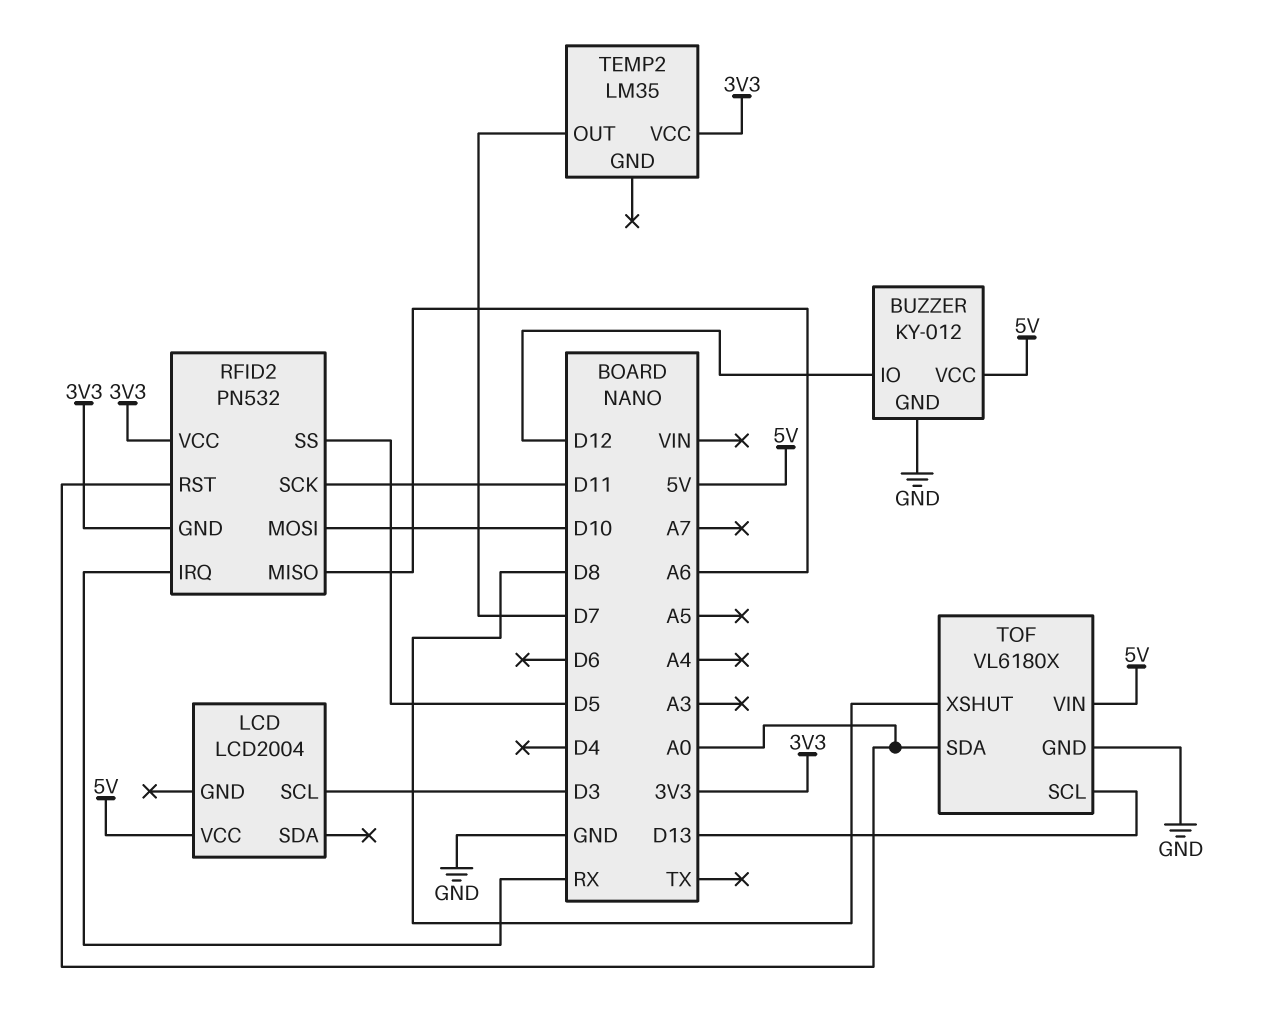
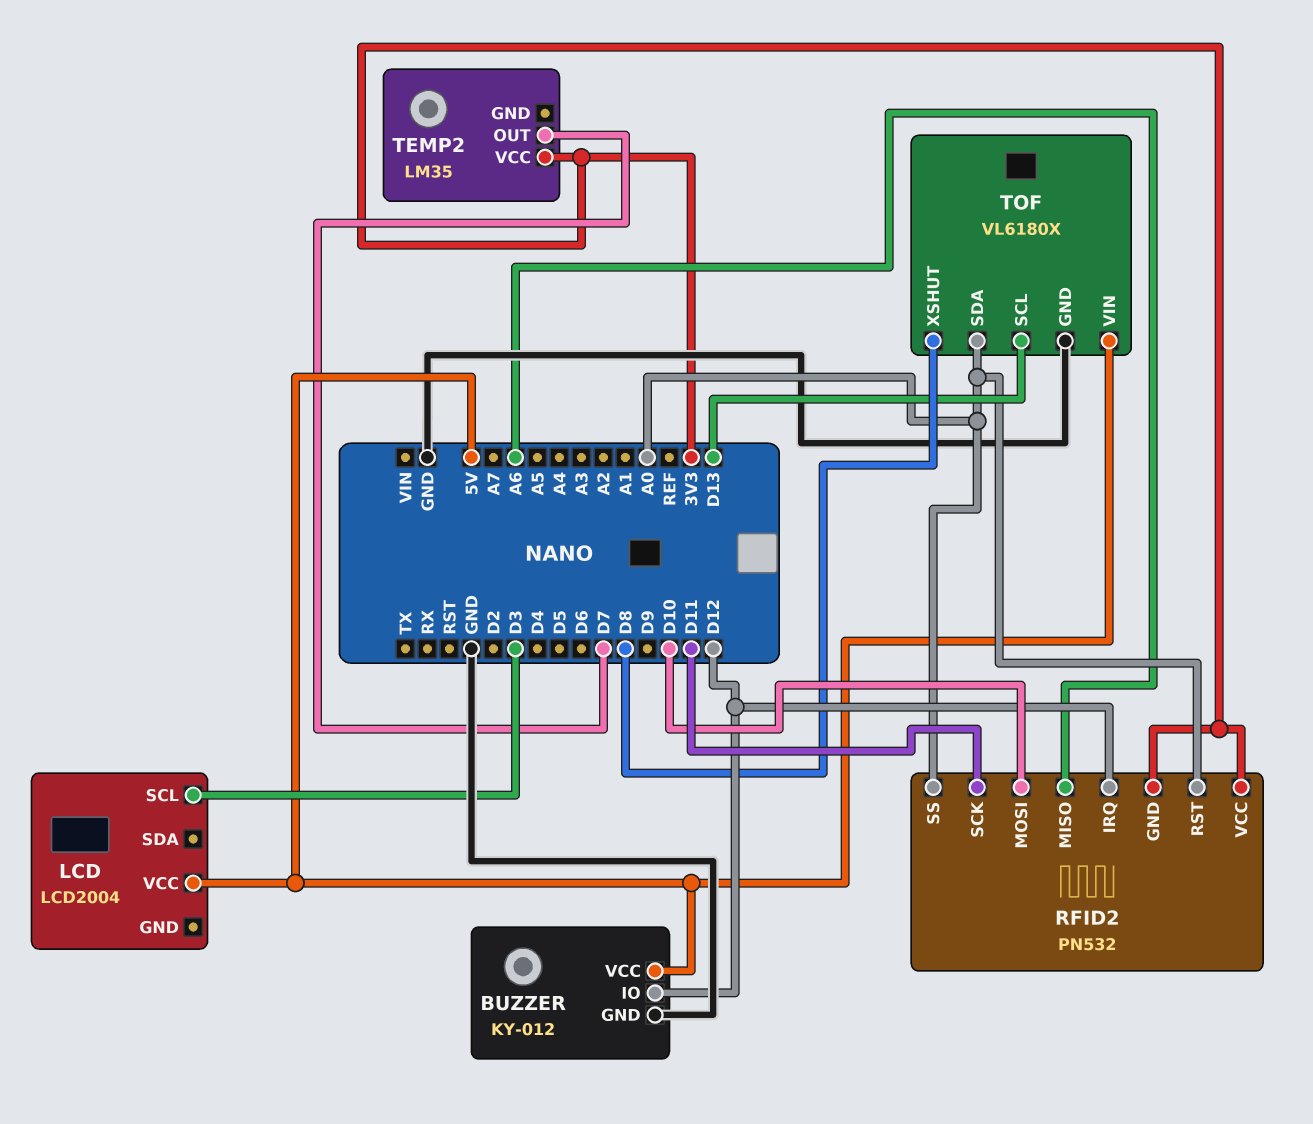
RFID2 pin IRQ: RX -> D12
RFID2 pin SS: D5 -> A0

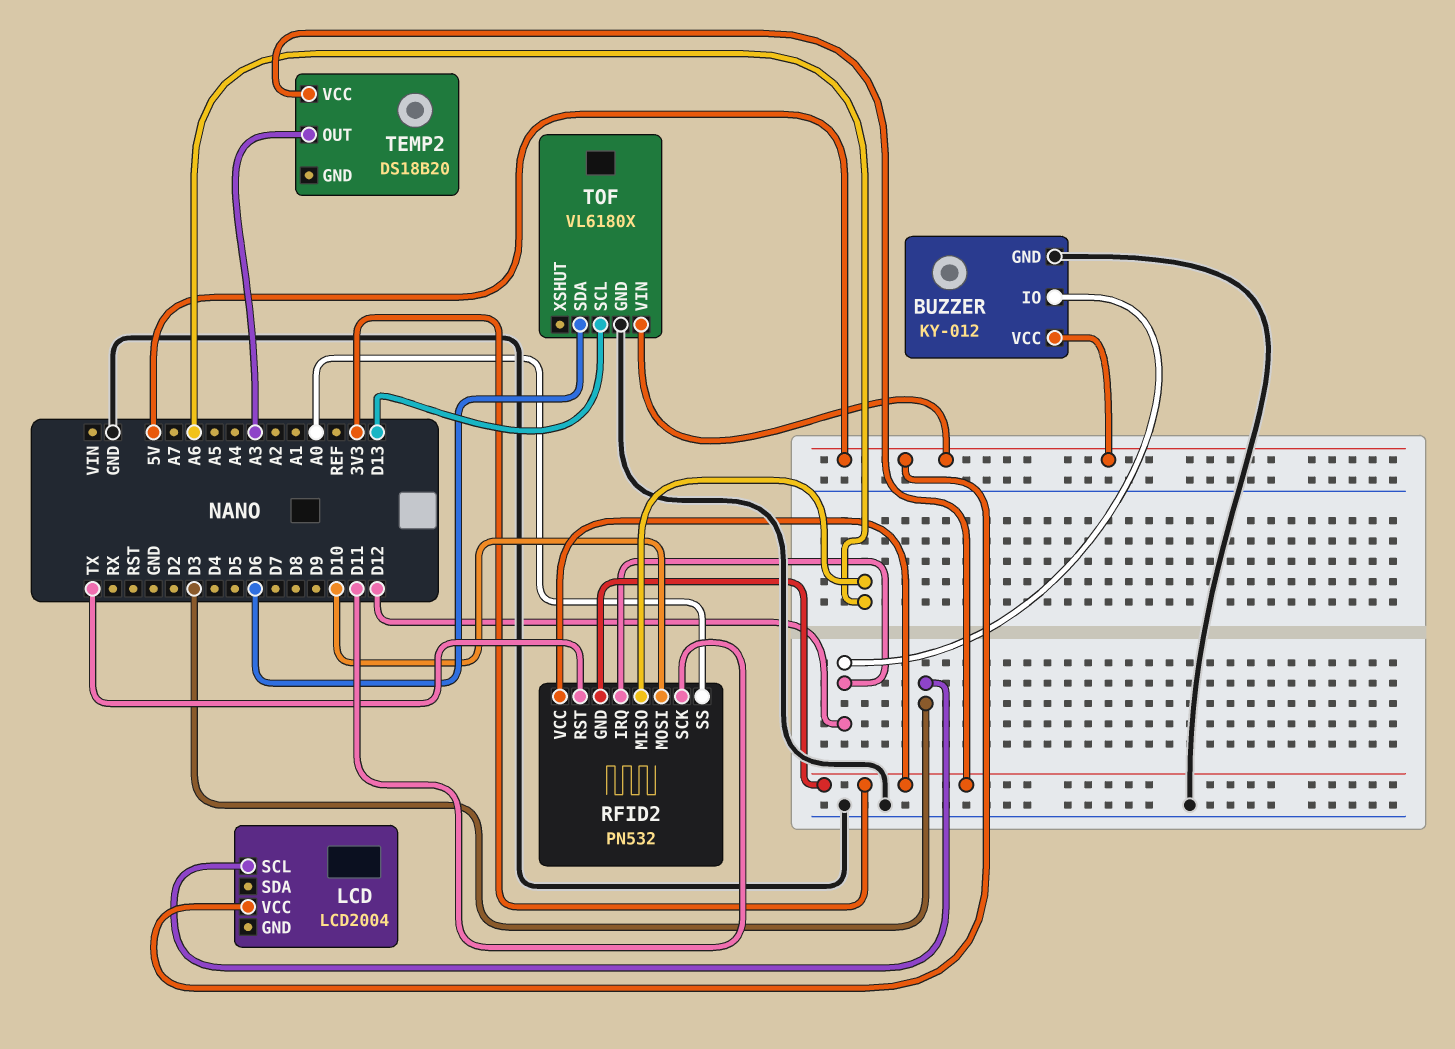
RFID2 pin RST: A0 -> TX
TEMP2: LM35 -> DS18B20
TEMP2 pin OUT: D7 -> A3
TOF pin SDA: A0 -> D6
TOF pin XSHUT: D8 -> none

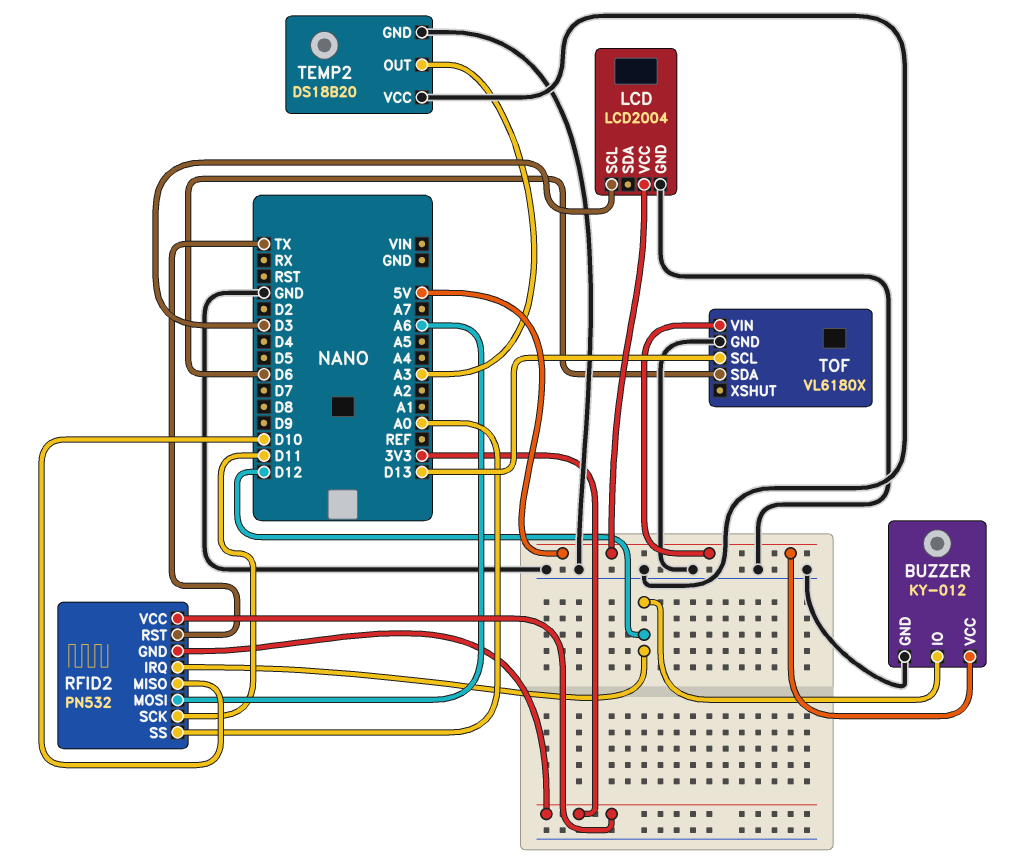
LCD pin GND: none -> GND
RFID2 pin MISO: A6 -> D10
RFID2 pin MOSI: D10 -> A6
TEMP2 pin GND: none -> GND
TEMP2 pin VCC: 3V3 -> GND

